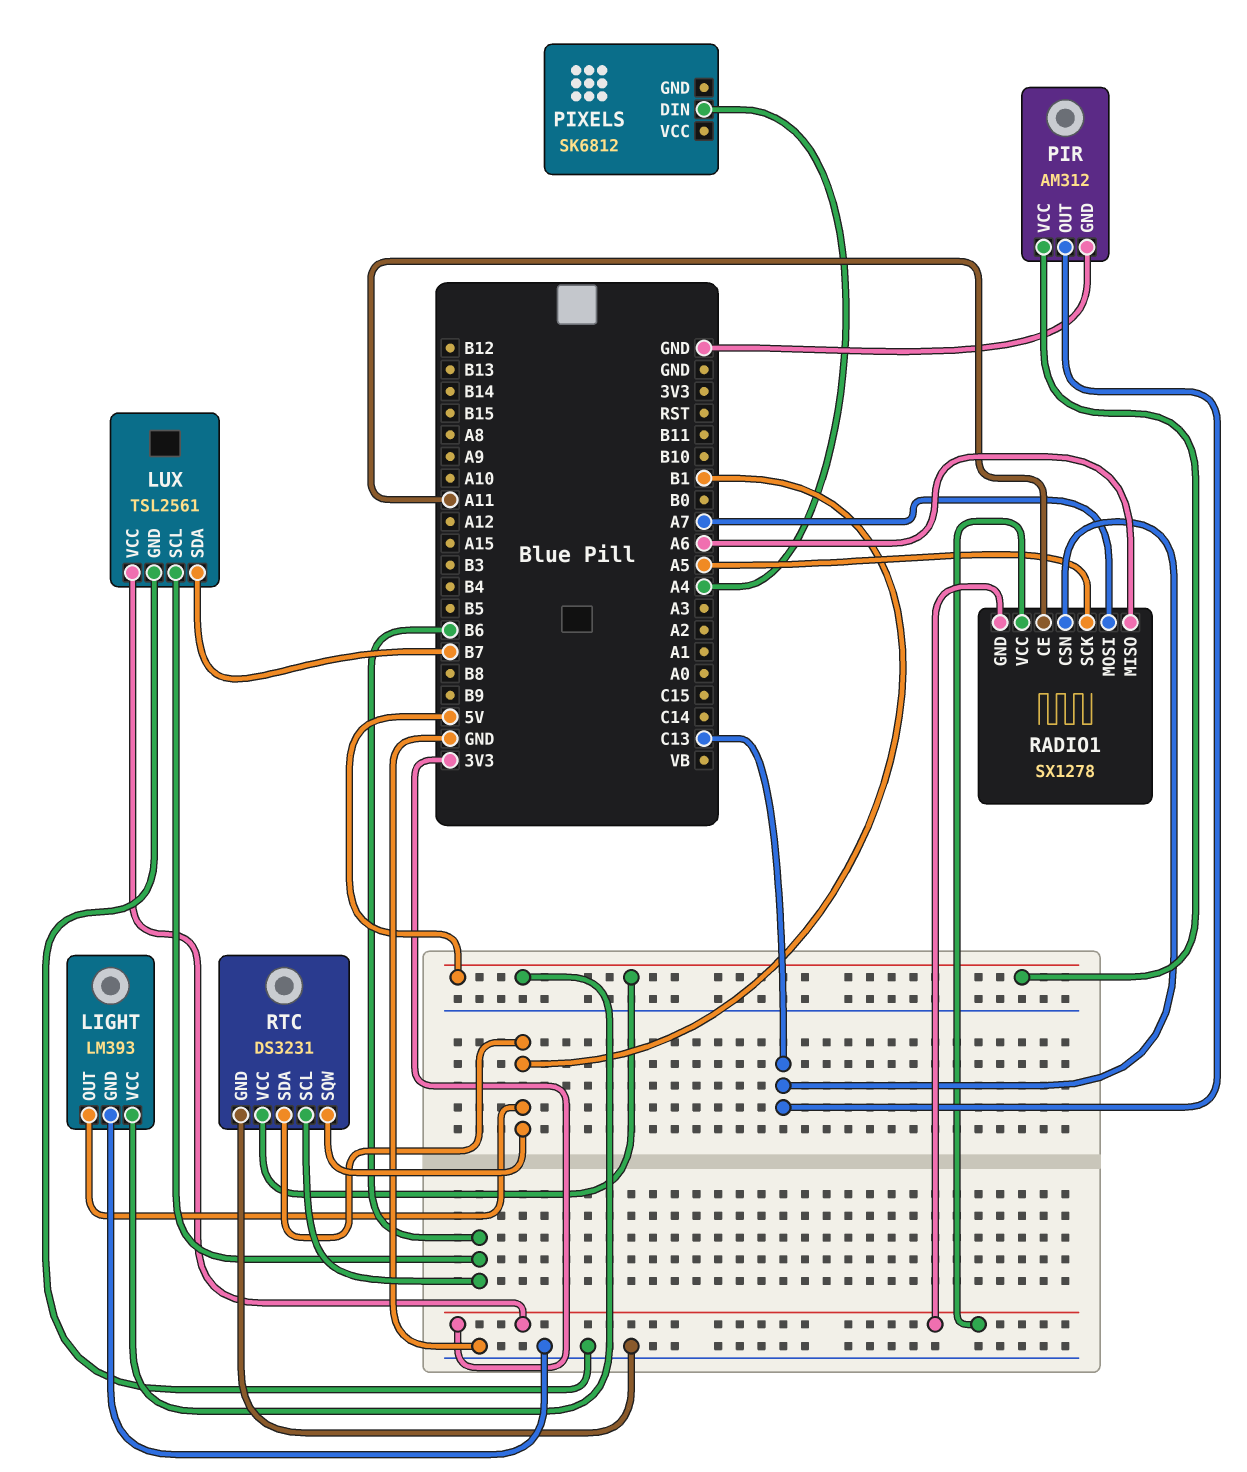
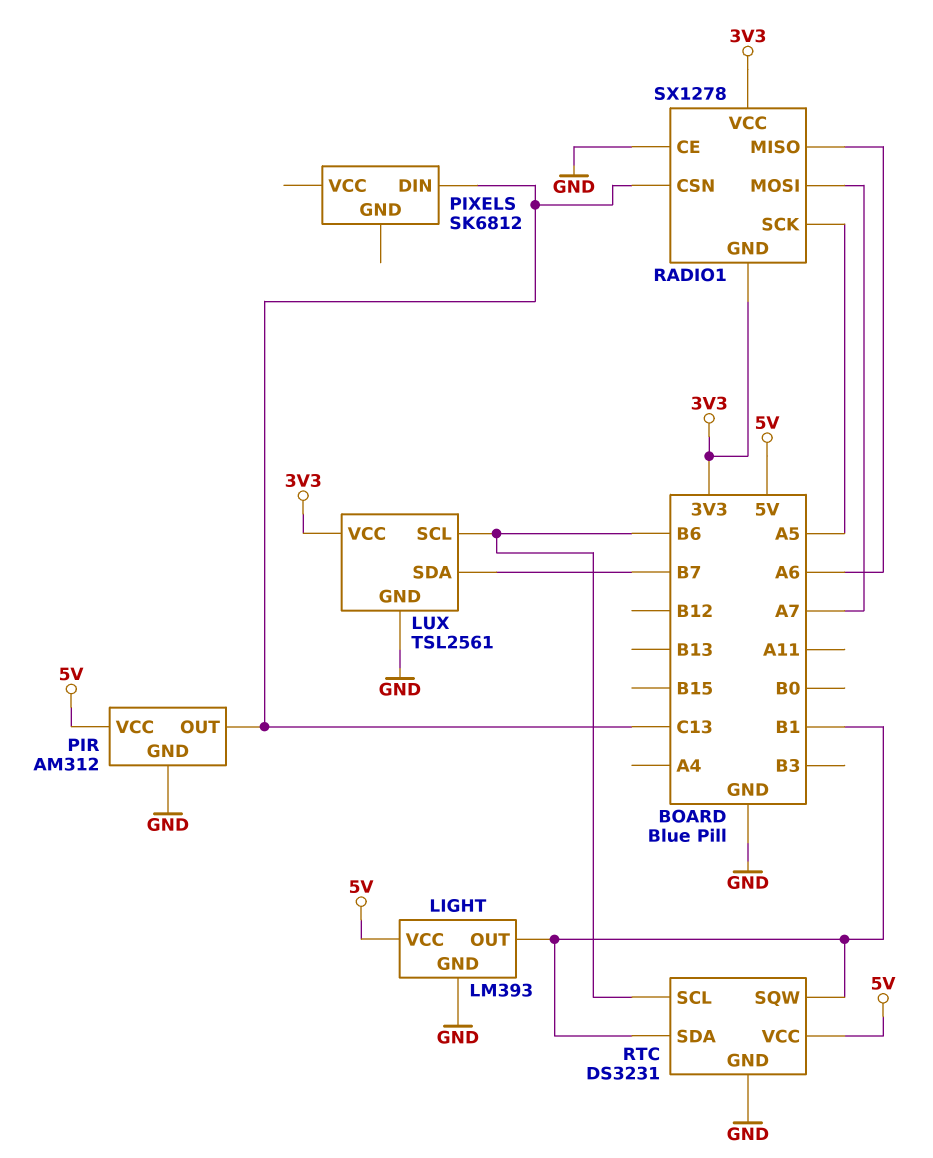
PIXELS pin DIN: A4 -> C13
RADIO1 pin CE: A11 -> GND

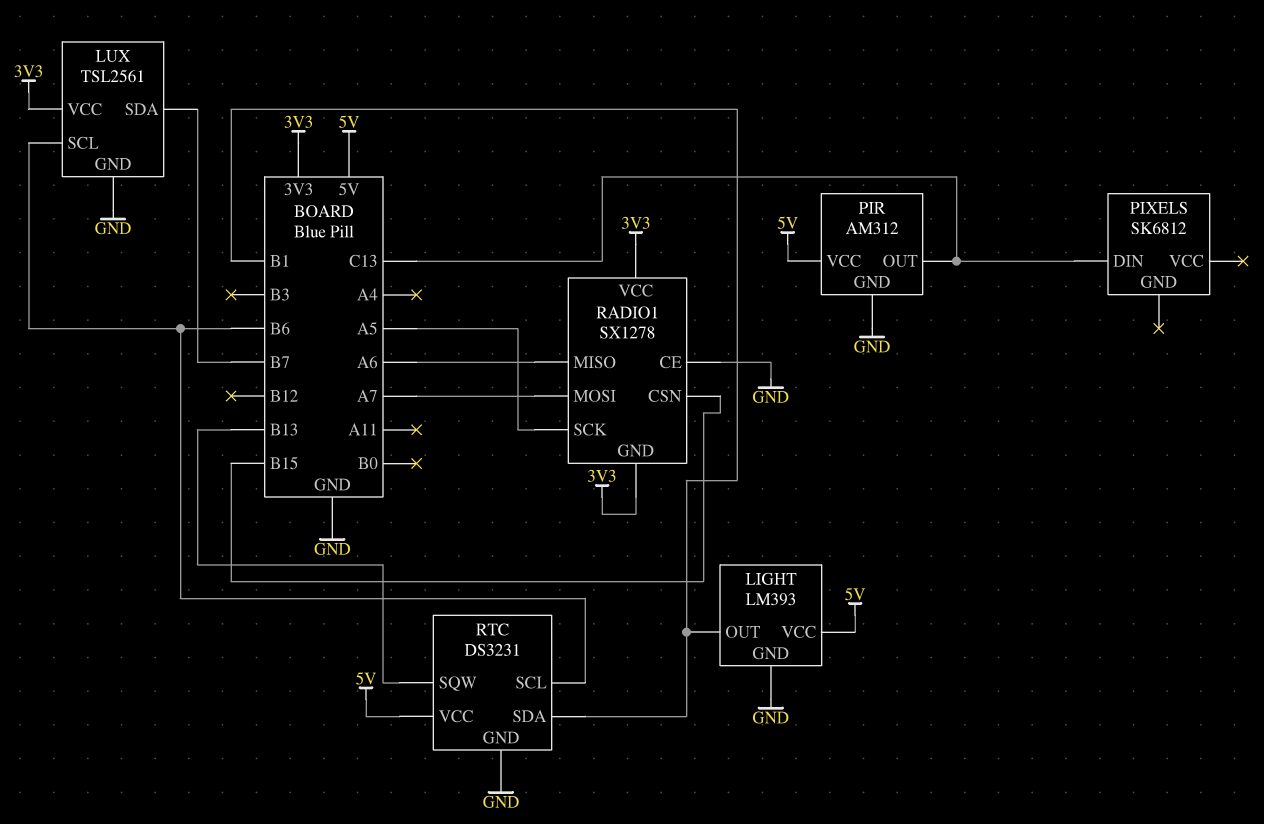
RADIO1 pin CSN: C13 -> B15
RTC pin SQW: B1 -> B13

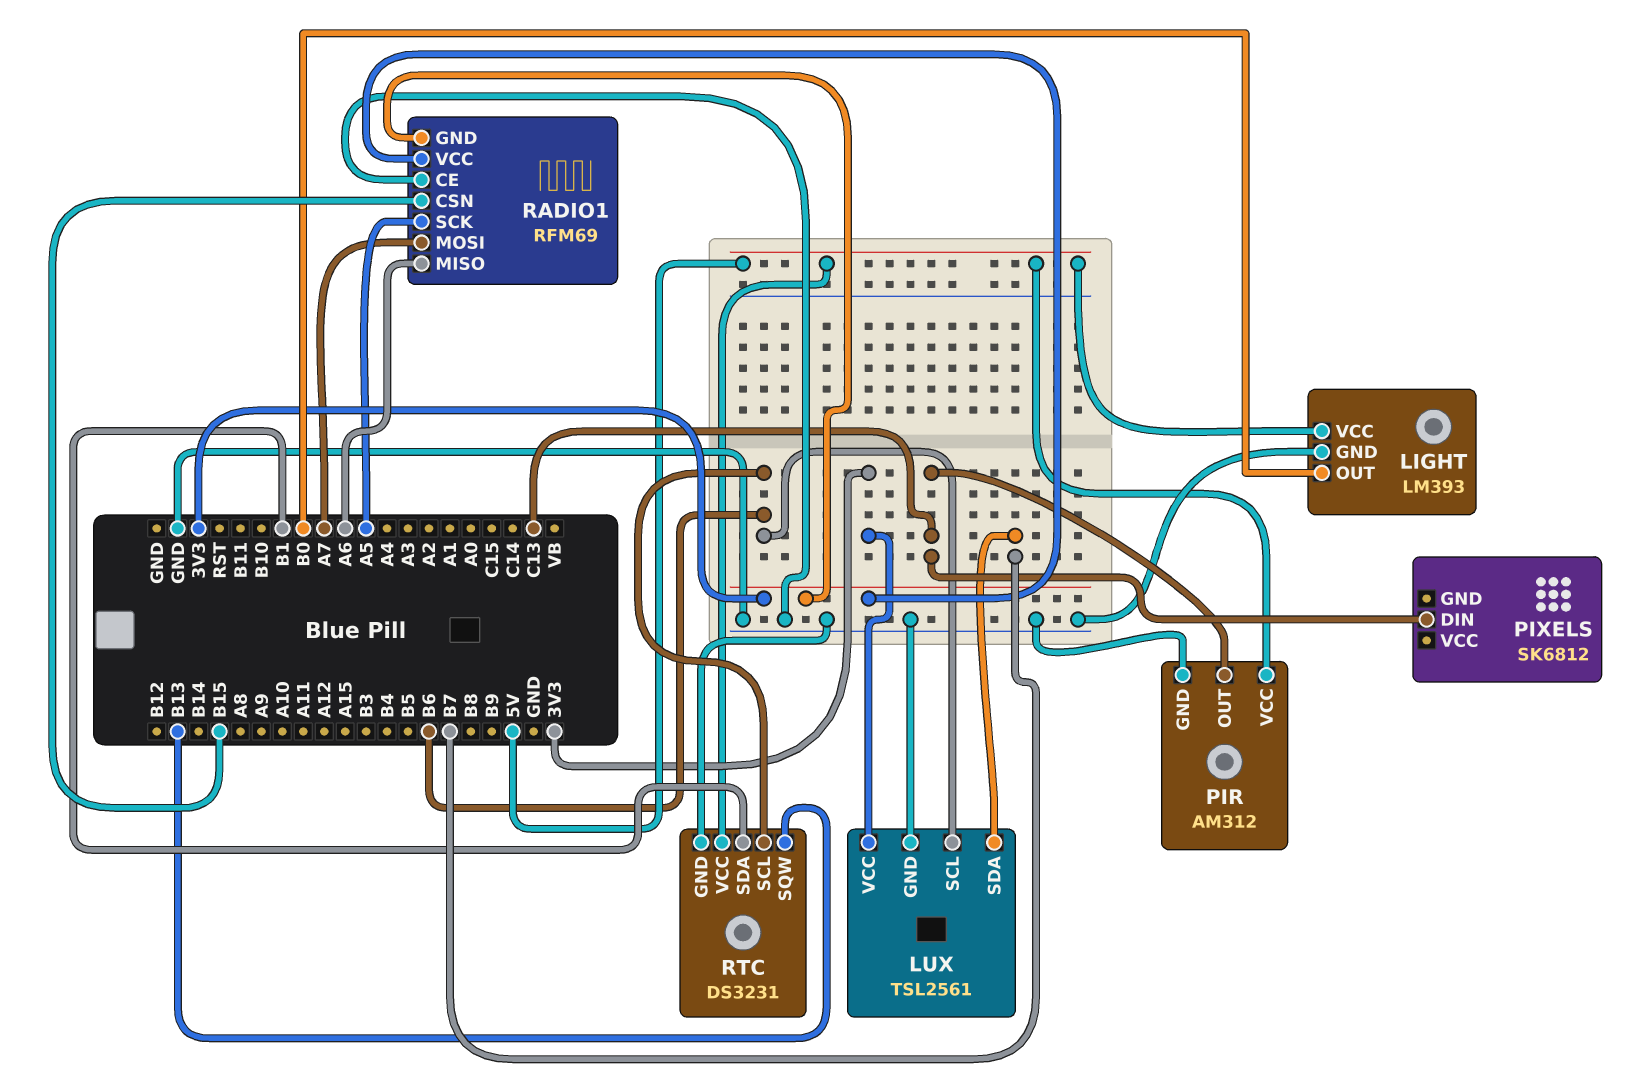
LIGHT pin OUT: B1 -> B0
RADIO1: SX1278 -> RFM69

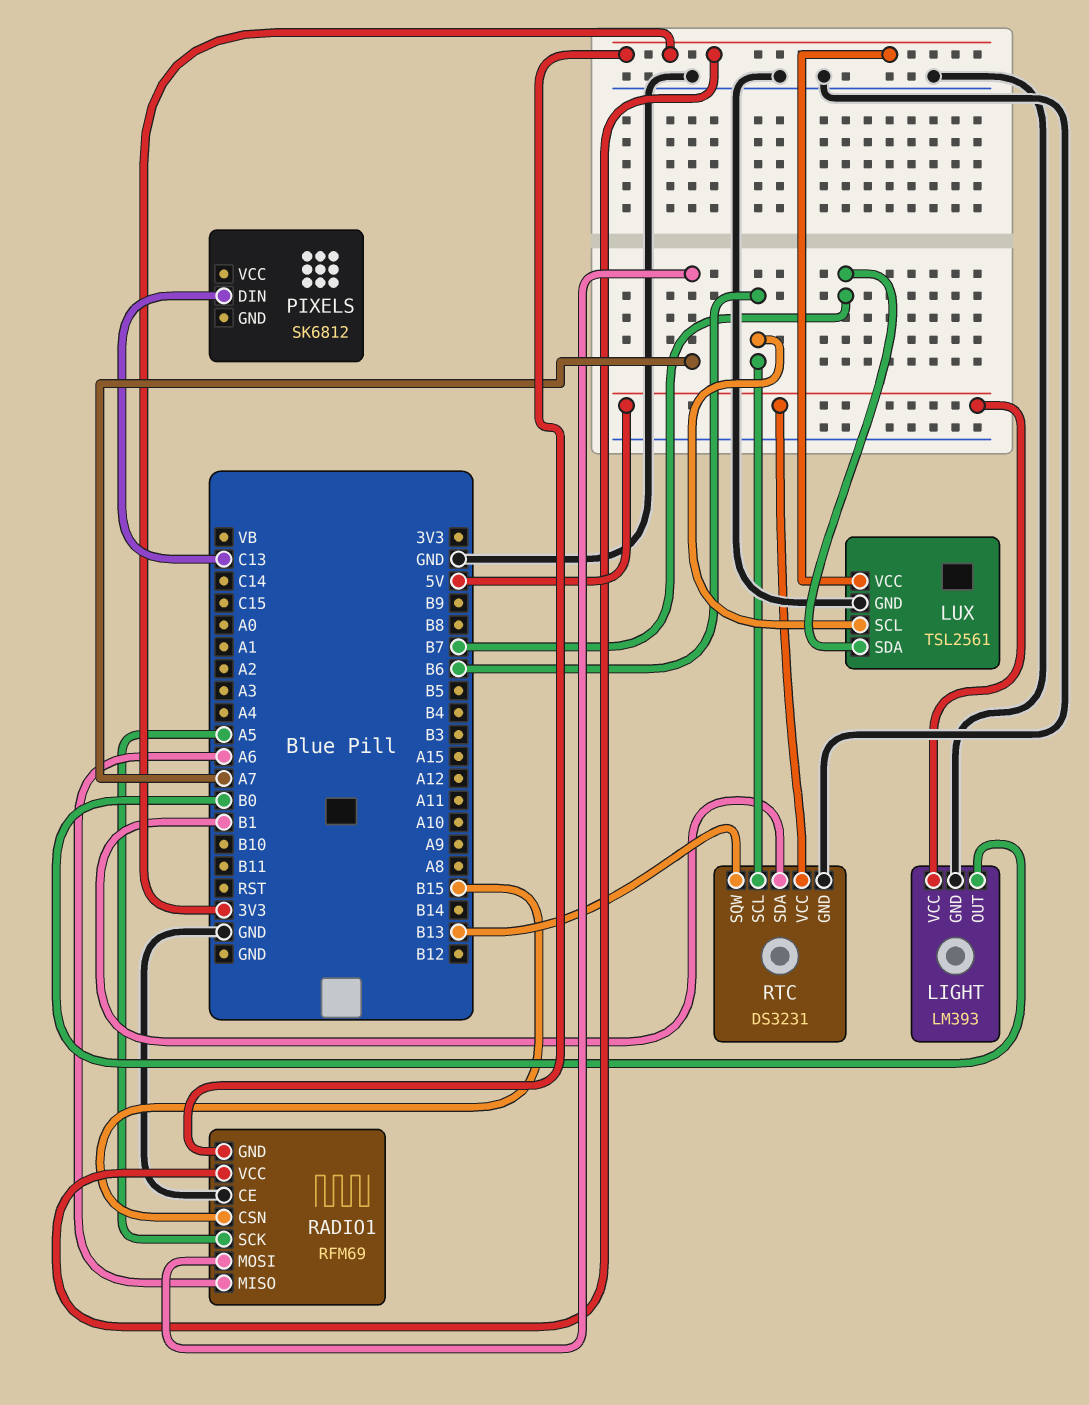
PIR: AM312 -> none
PIR pin GND: GND -> none
PIR pin OUT: C13 -> none
PIR pin VCC: 5V -> none

